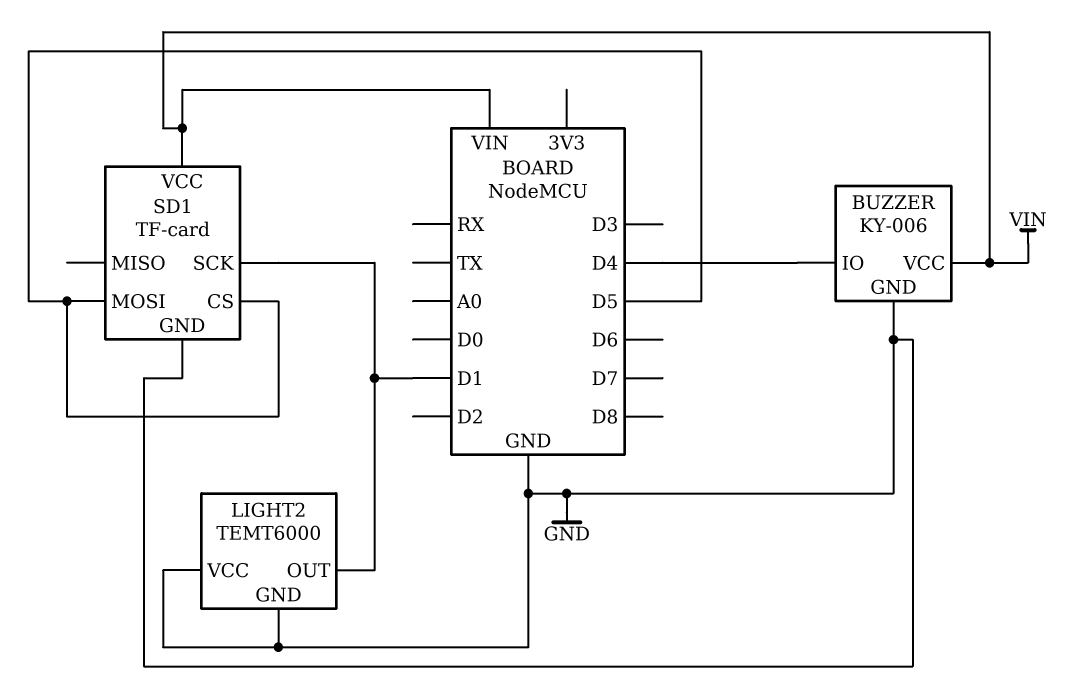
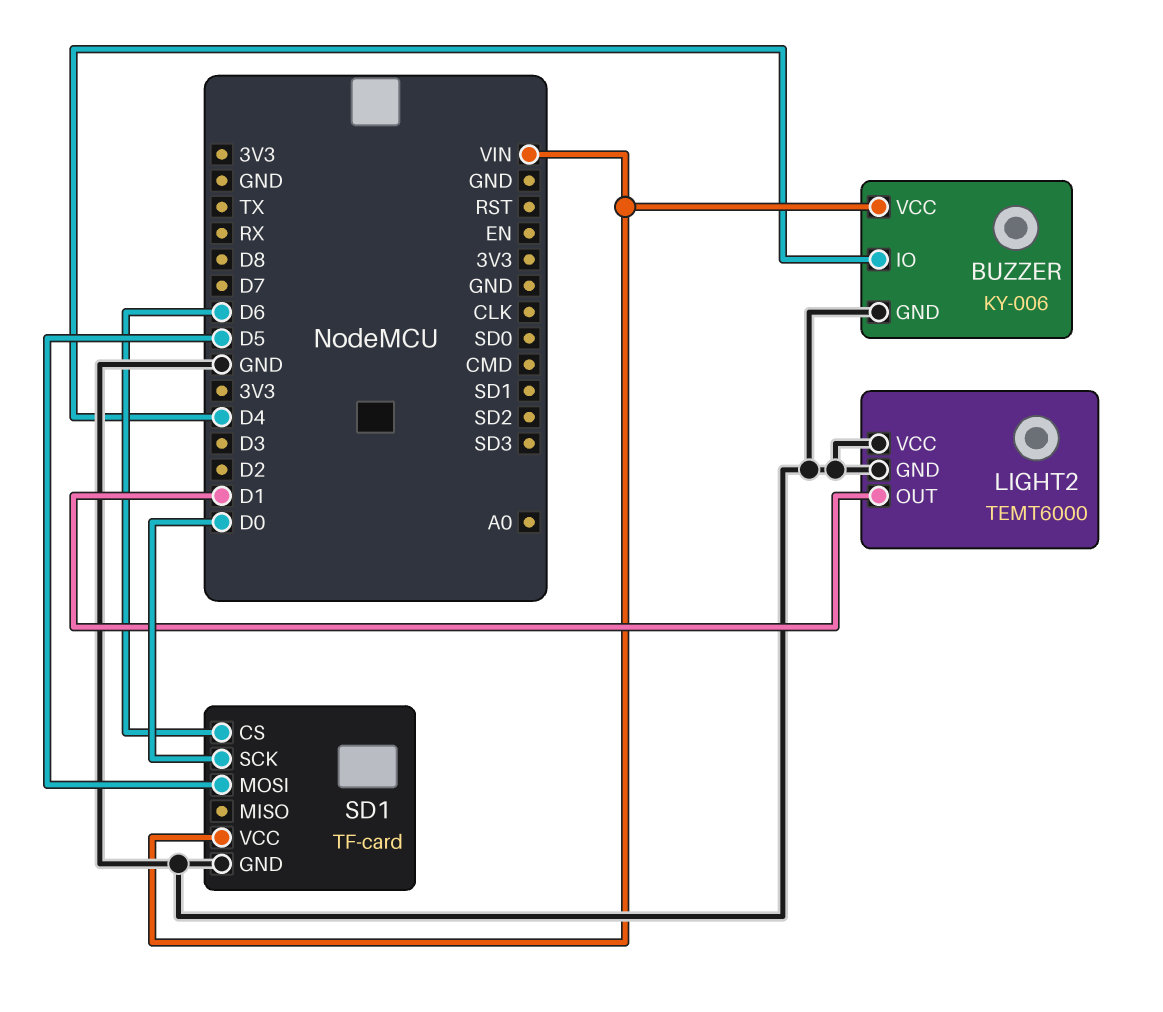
SD1 pin CS: D5 -> D6
SD1 pin SCK: D1 -> D0

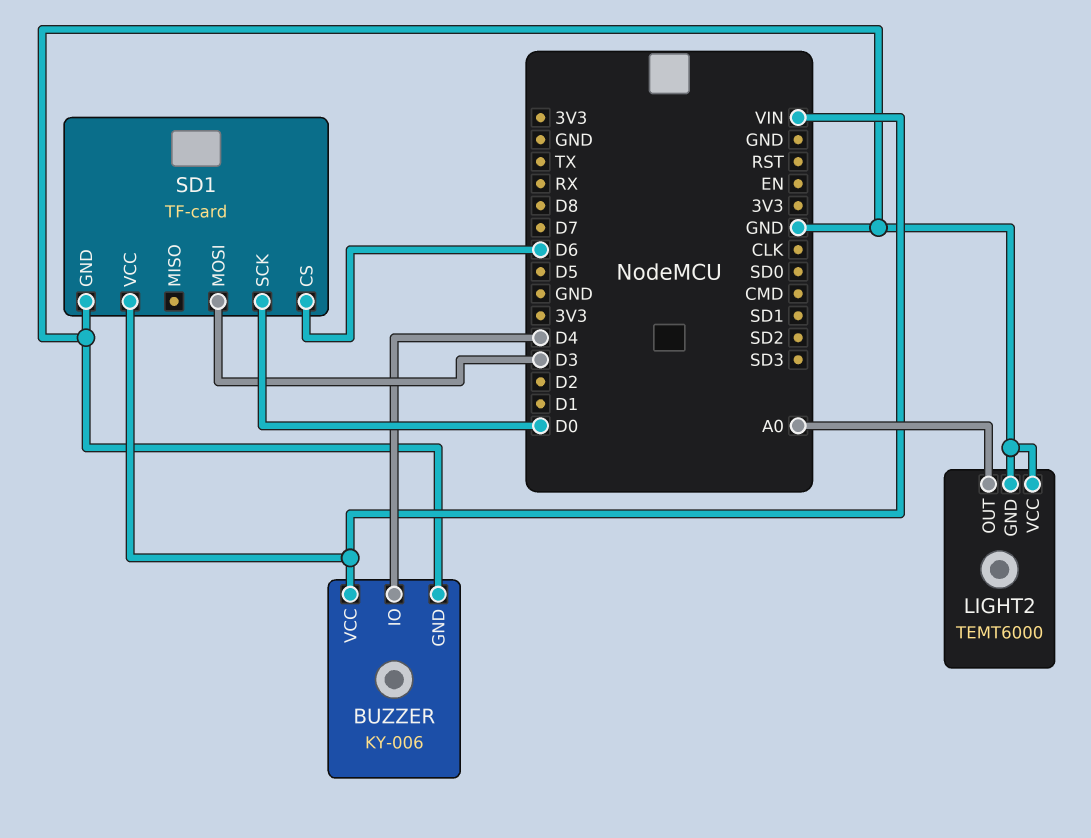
LIGHT2 pin OUT: D1 -> A0
SD1 pin MOSI: D5 -> D3

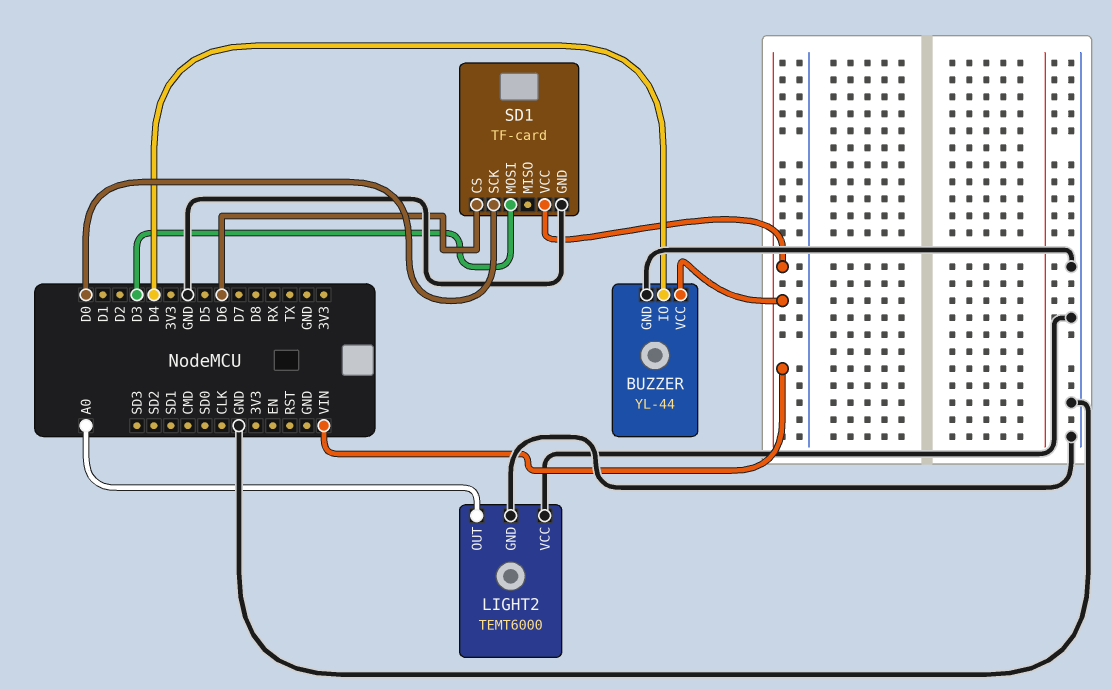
BUZZER: KY-006 -> YL-44

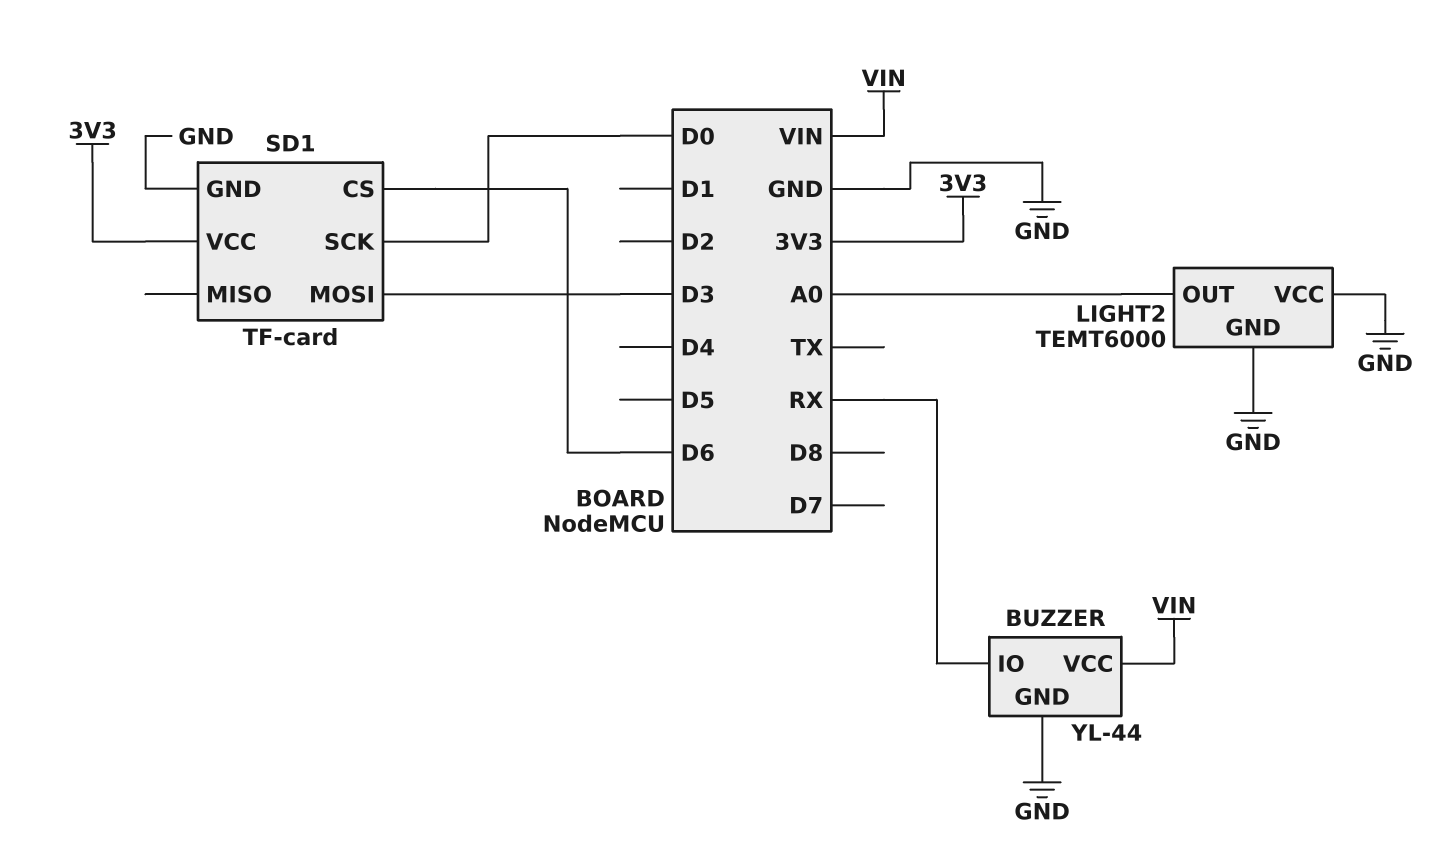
BUZZER pin IO: D4 -> RX
SD1 pin VCC: VIN -> 3V3

